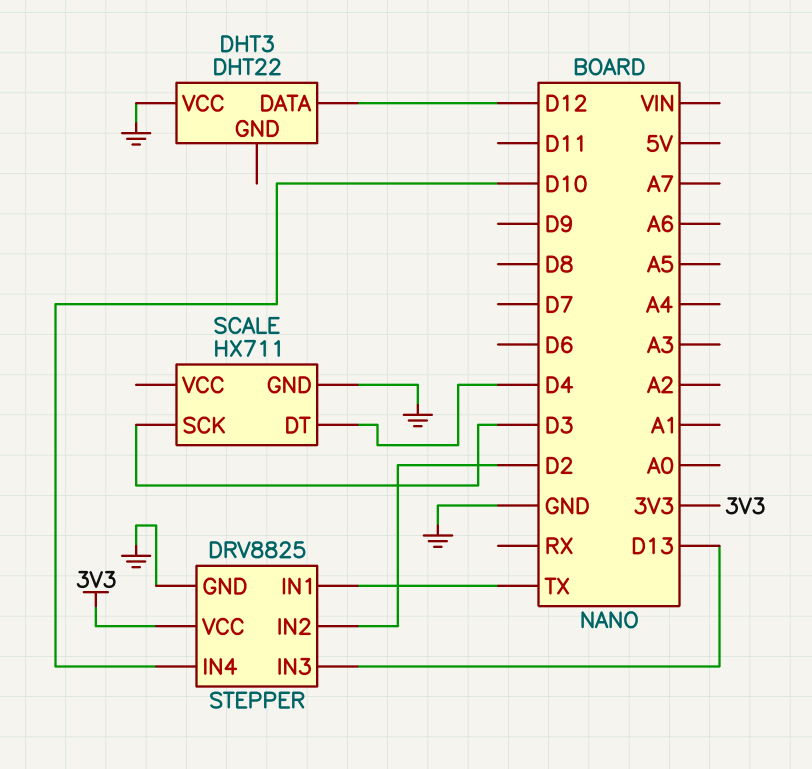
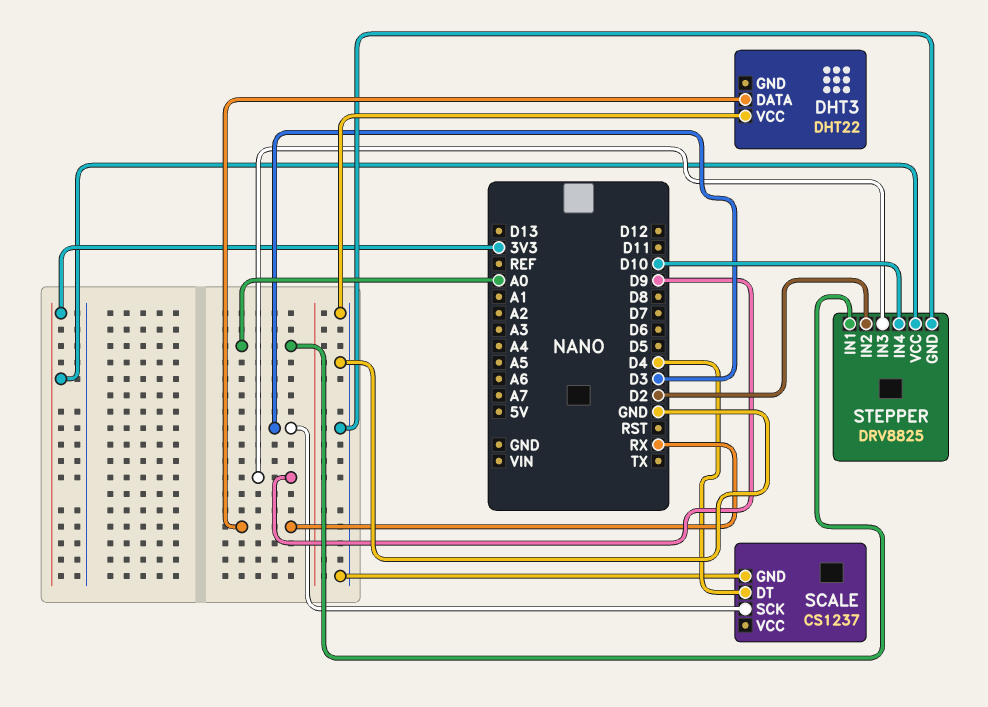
DHT3 pin DATA: D12 -> RX
SCALE: HX711 -> CS1237
STEPPER pin IN1: TX -> A0
STEPPER pin IN3: D13 -> D9

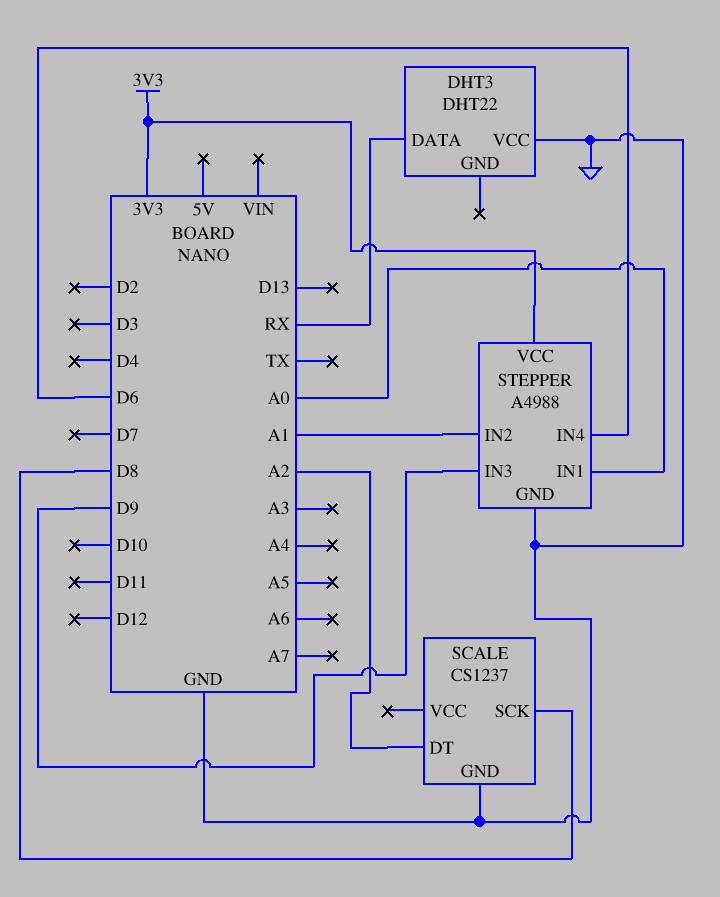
SCALE pin DT: D4 -> A2
SCALE pin SCK: D3 -> D8
STEPPER: DRV8825 -> A4988
STEPPER pin IN2: D2 -> A1
STEPPER pin IN4: D10 -> D6

